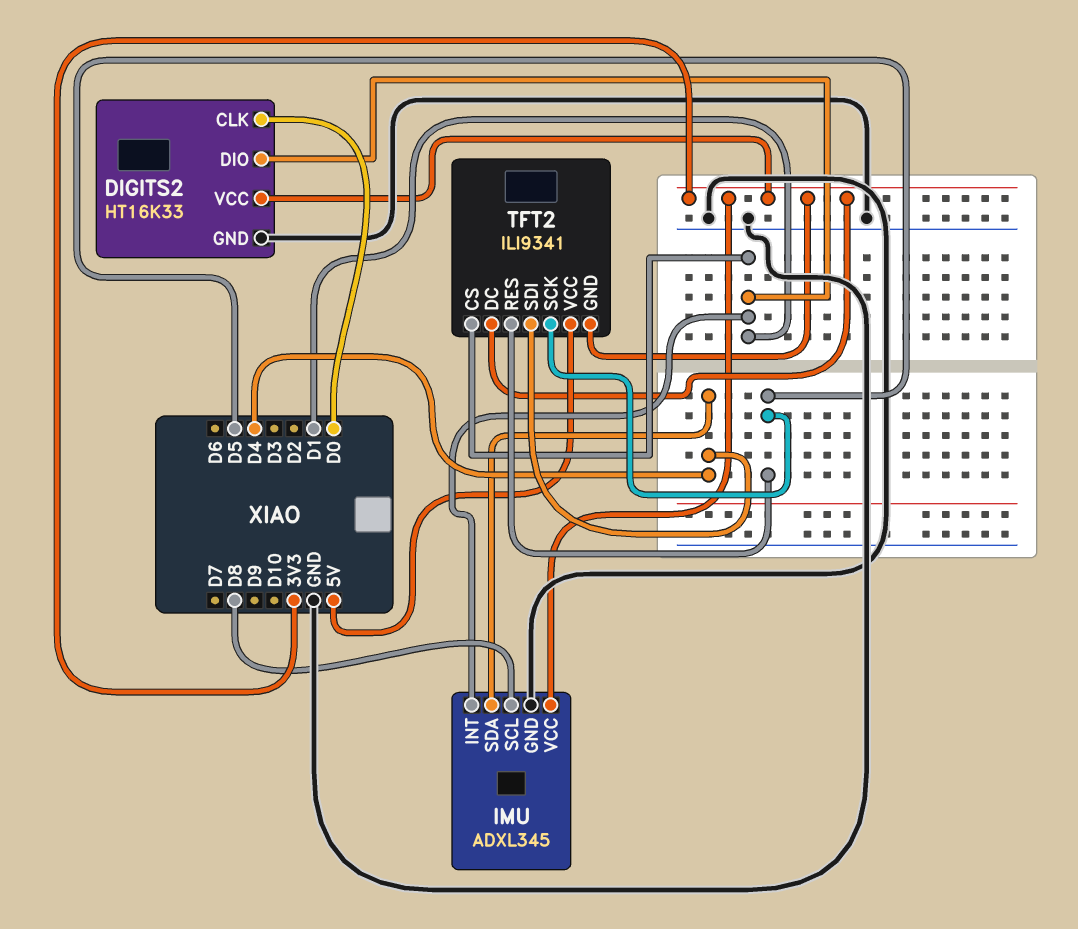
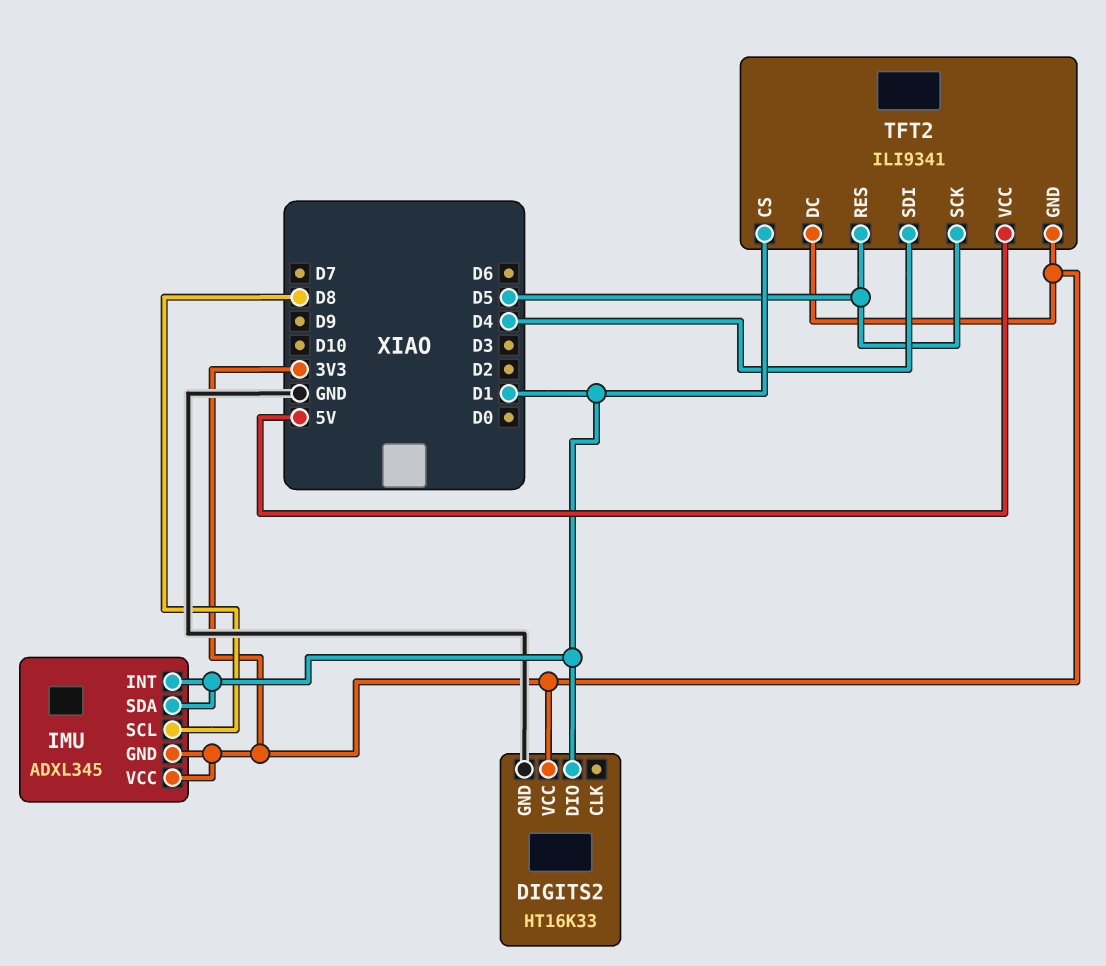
DIGITS2 pin CLK: D0 -> none
IMU pin GND: GND -> 3V3
IMU pin SDA: D4 -> D1

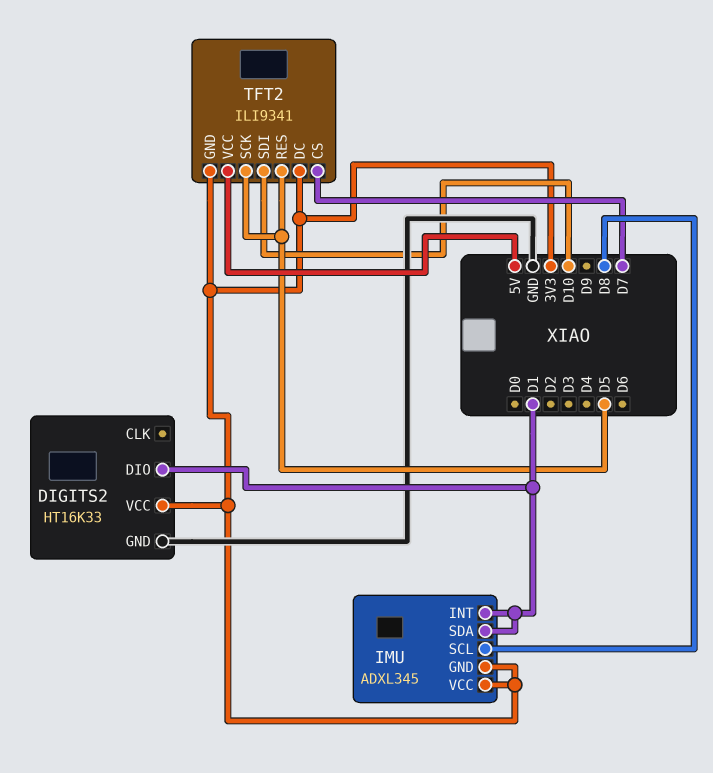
TFT2 pin CS: D1 -> D7
TFT2 pin SDI: D4 -> D10

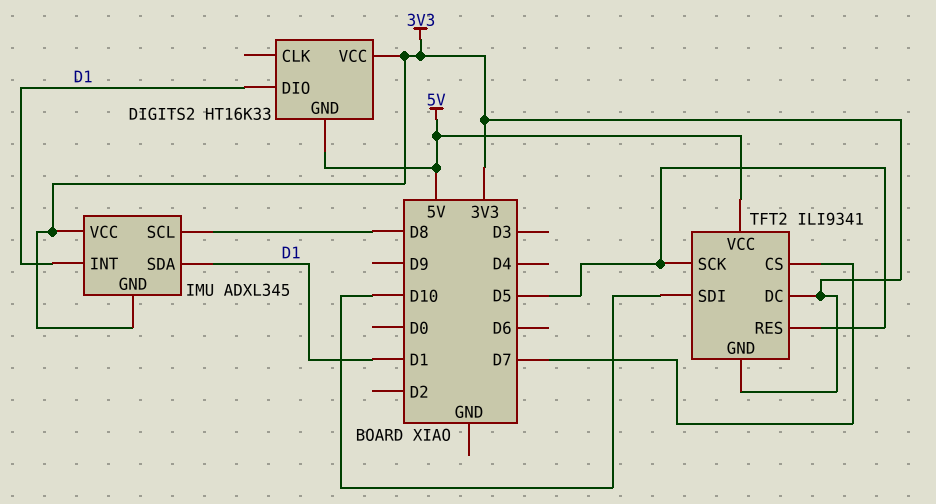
DIGITS2 pin GND: GND -> 5V

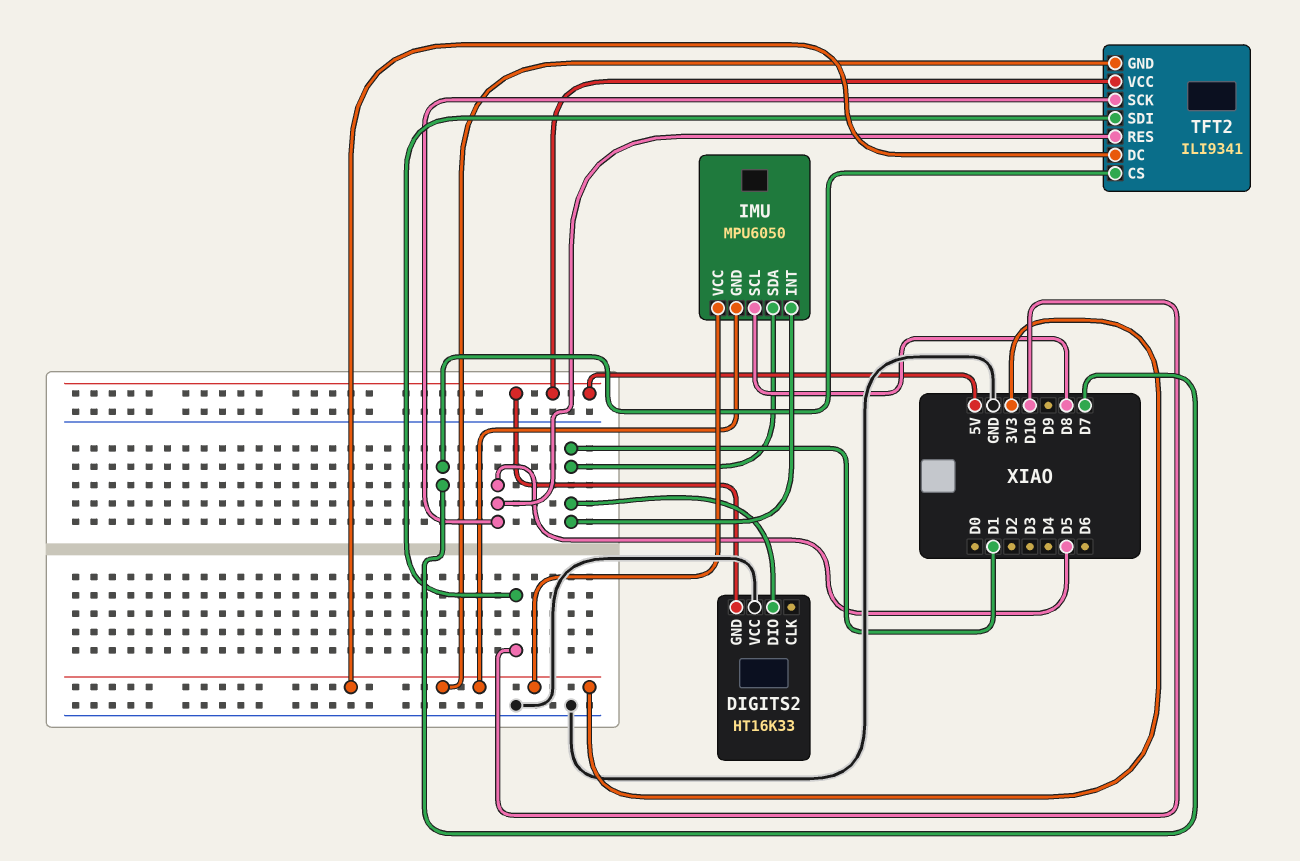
DIGITS2 pin VCC: 3V3 -> GND
IMU: ADXL345 -> MPU6050

